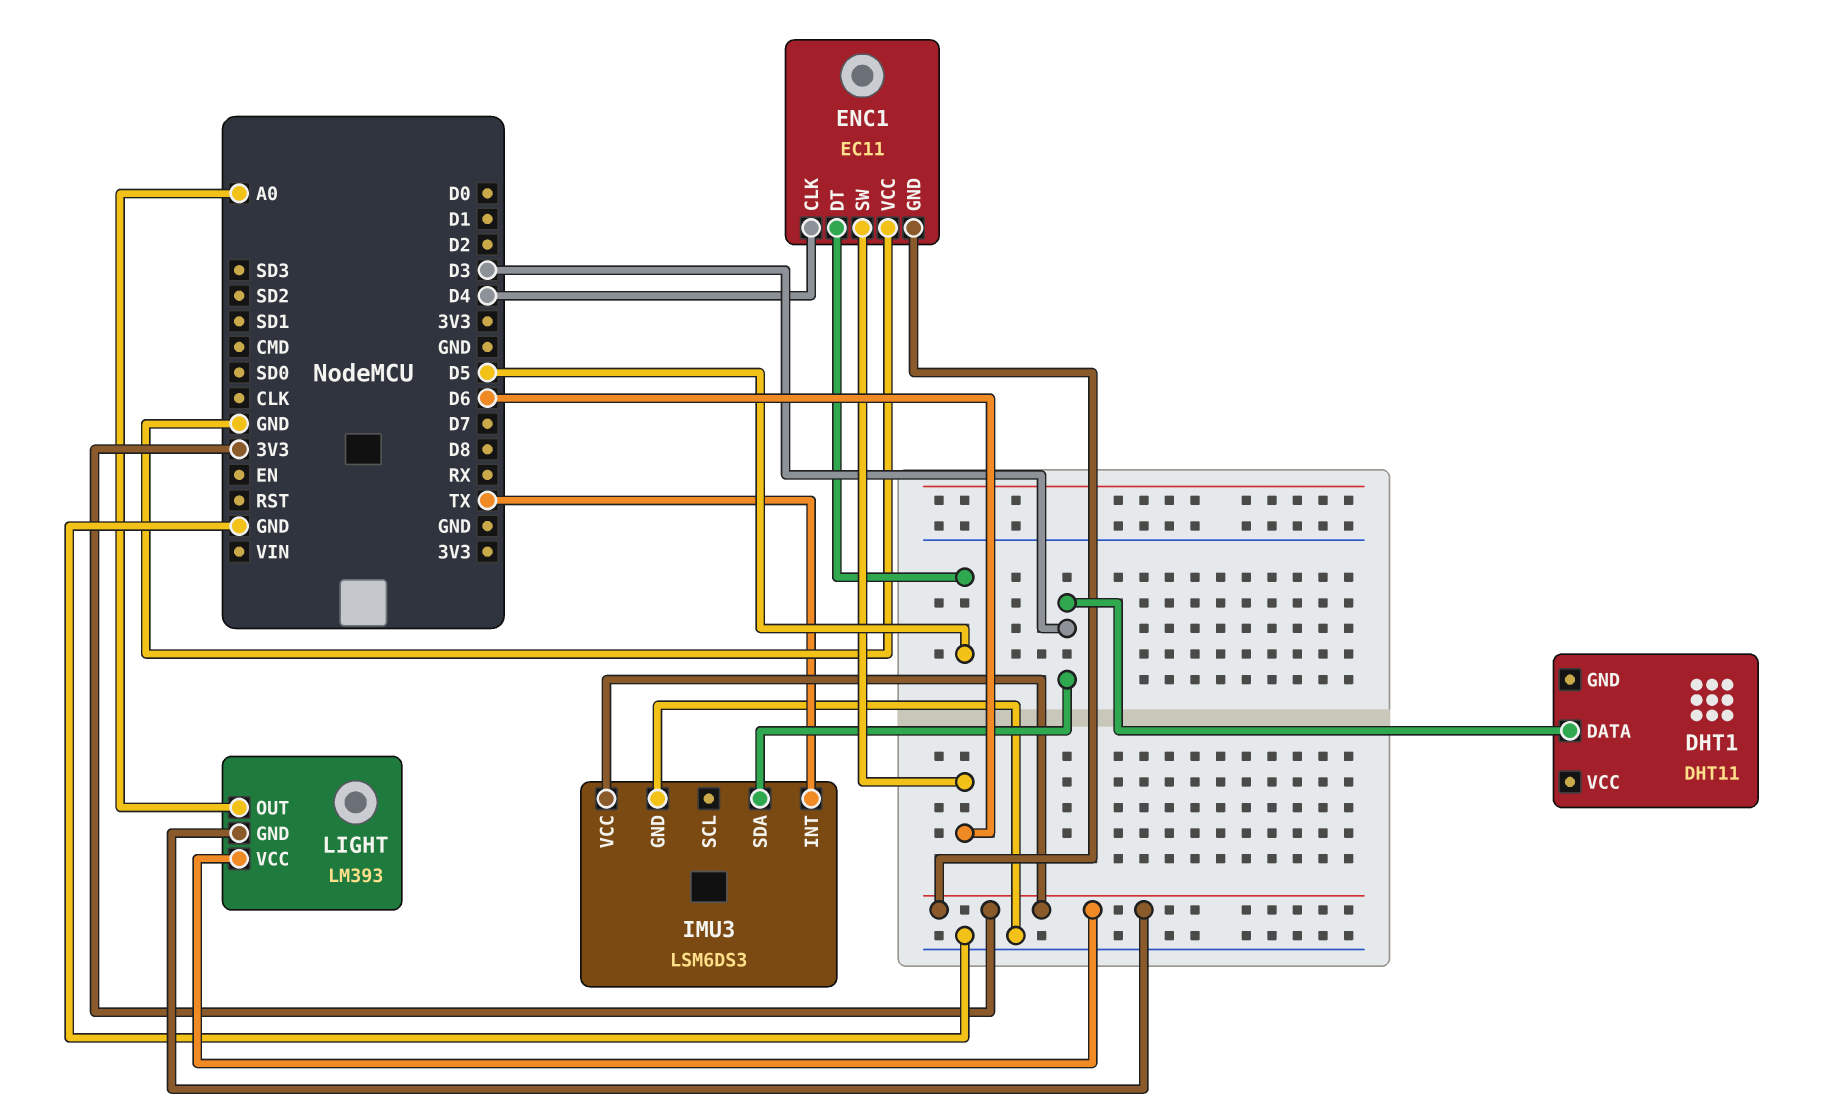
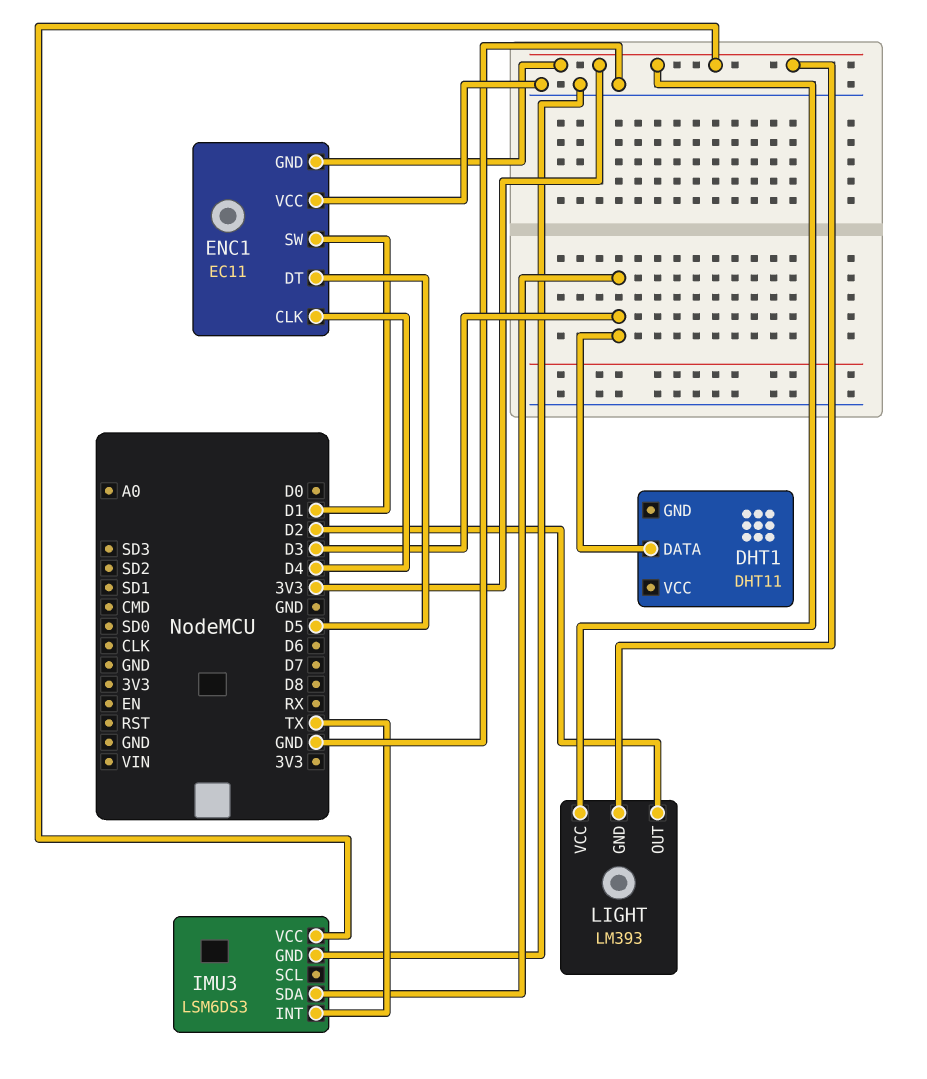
ENC1 pin SW: D6 -> D1
LIGHT pin OUT: A0 -> D2

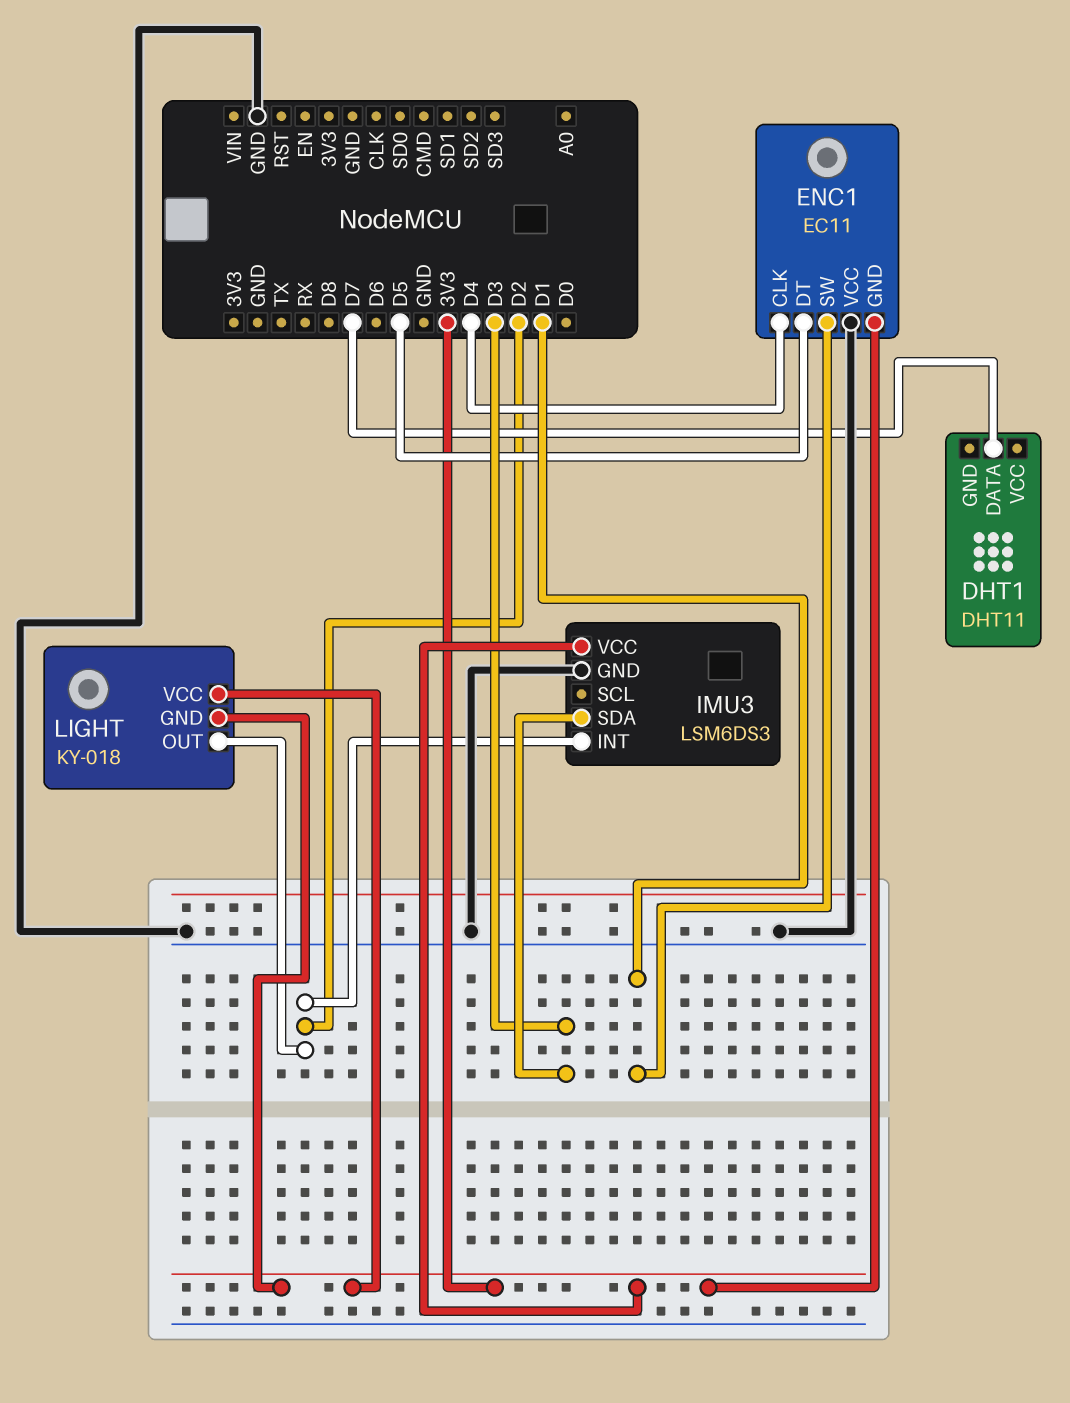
DHT1 pin DATA: D3 -> D7
IMU3 pin INT: TX -> D2
LIGHT: LM393 -> KY-018

